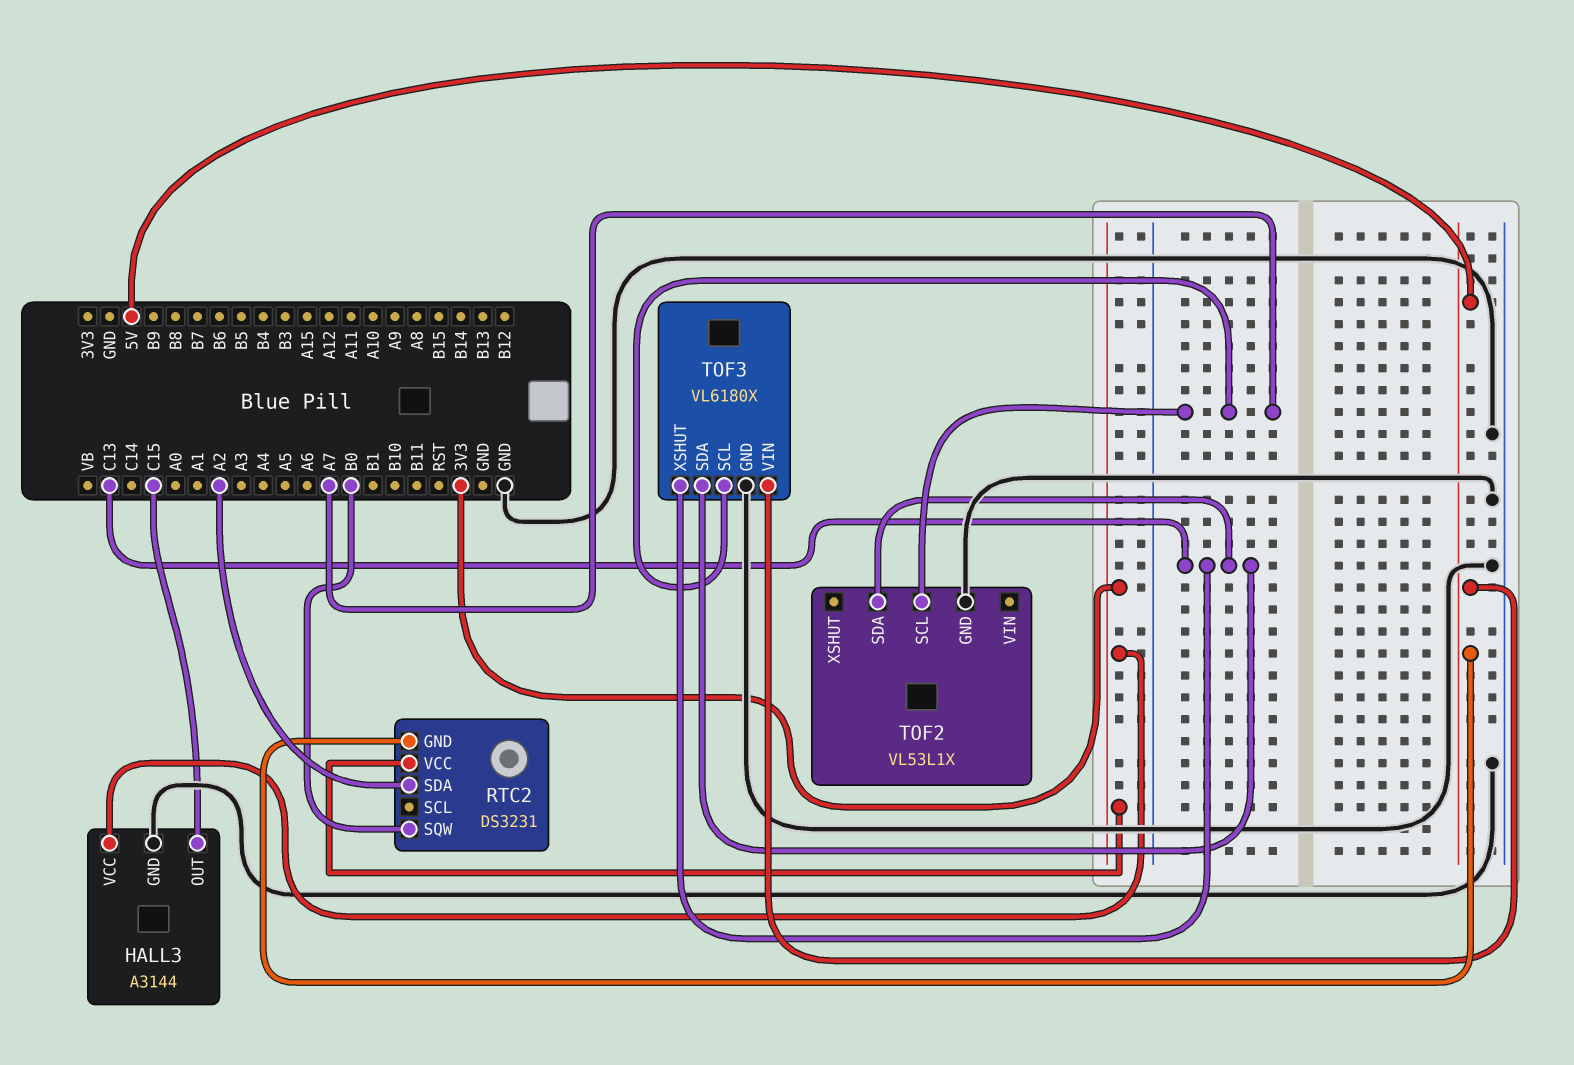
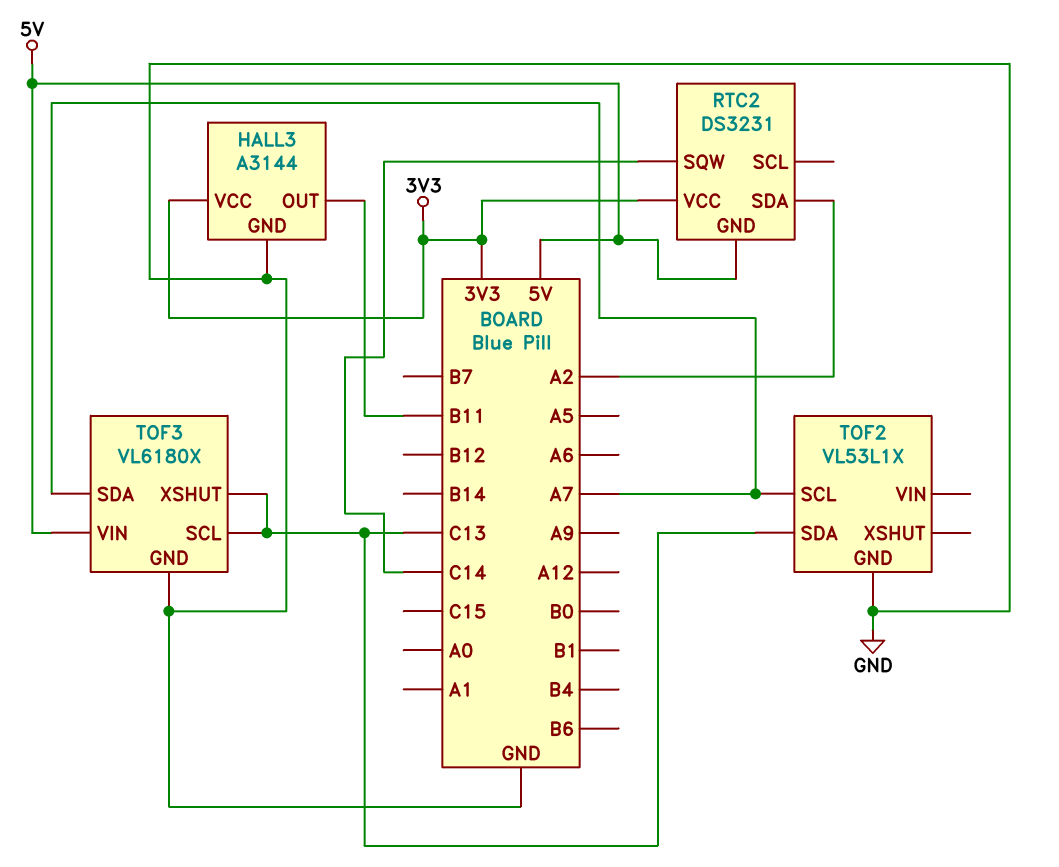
HALL3 pin OUT: C15 -> B11
RTC2 pin SQW: B0 -> C14
TOF3 pin SCL: A7 -> C13
TOF3 pin SDA: C13 -> A7

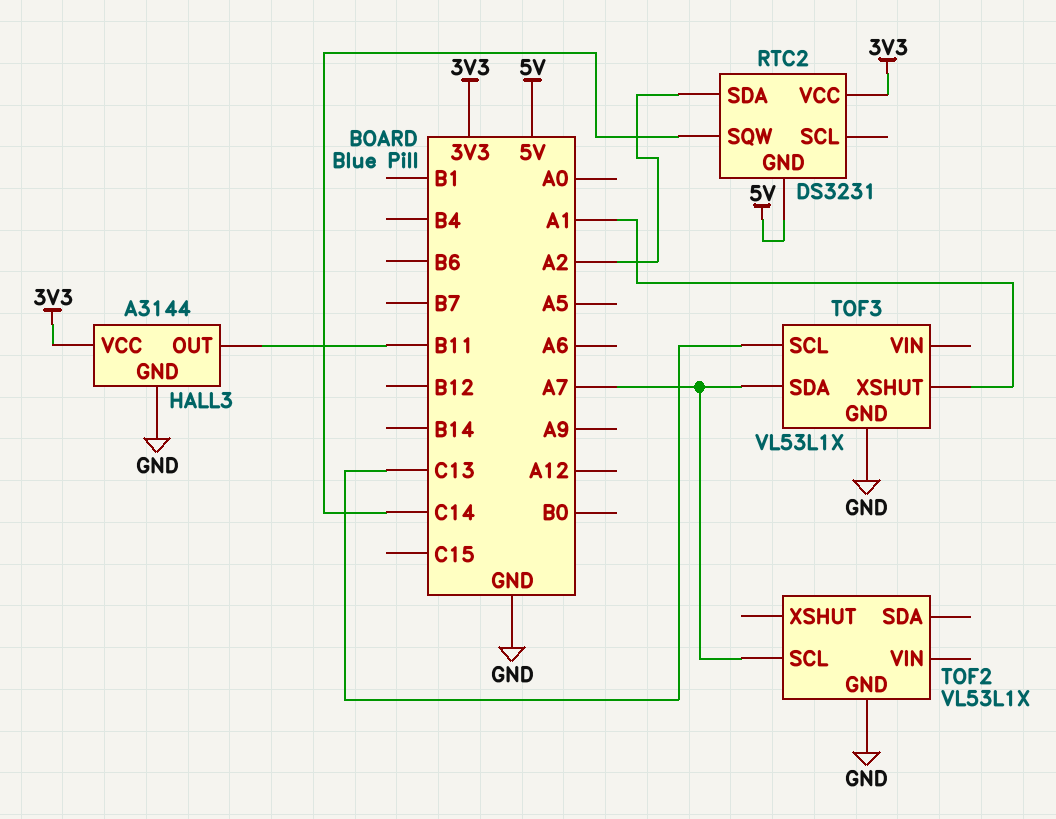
TOF2 pin SDA: C13 -> none
TOF3: VL6180X -> VL53L1X
TOF3 pin VIN: 5V -> none
TOF3 pin XSHUT: C13 -> A1

